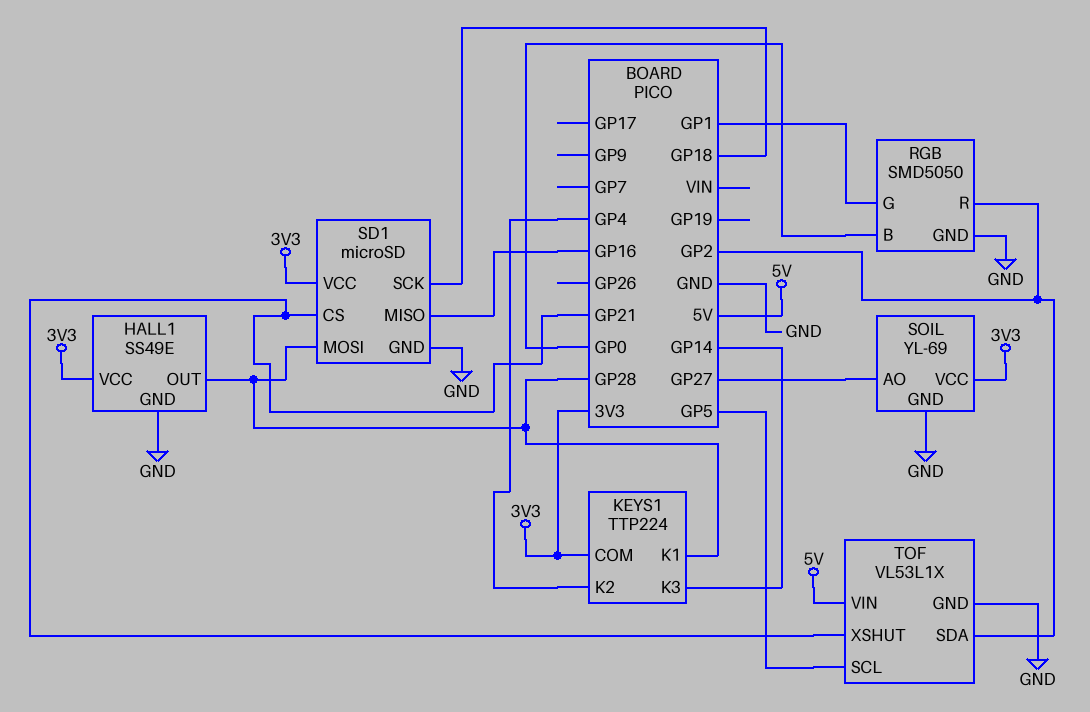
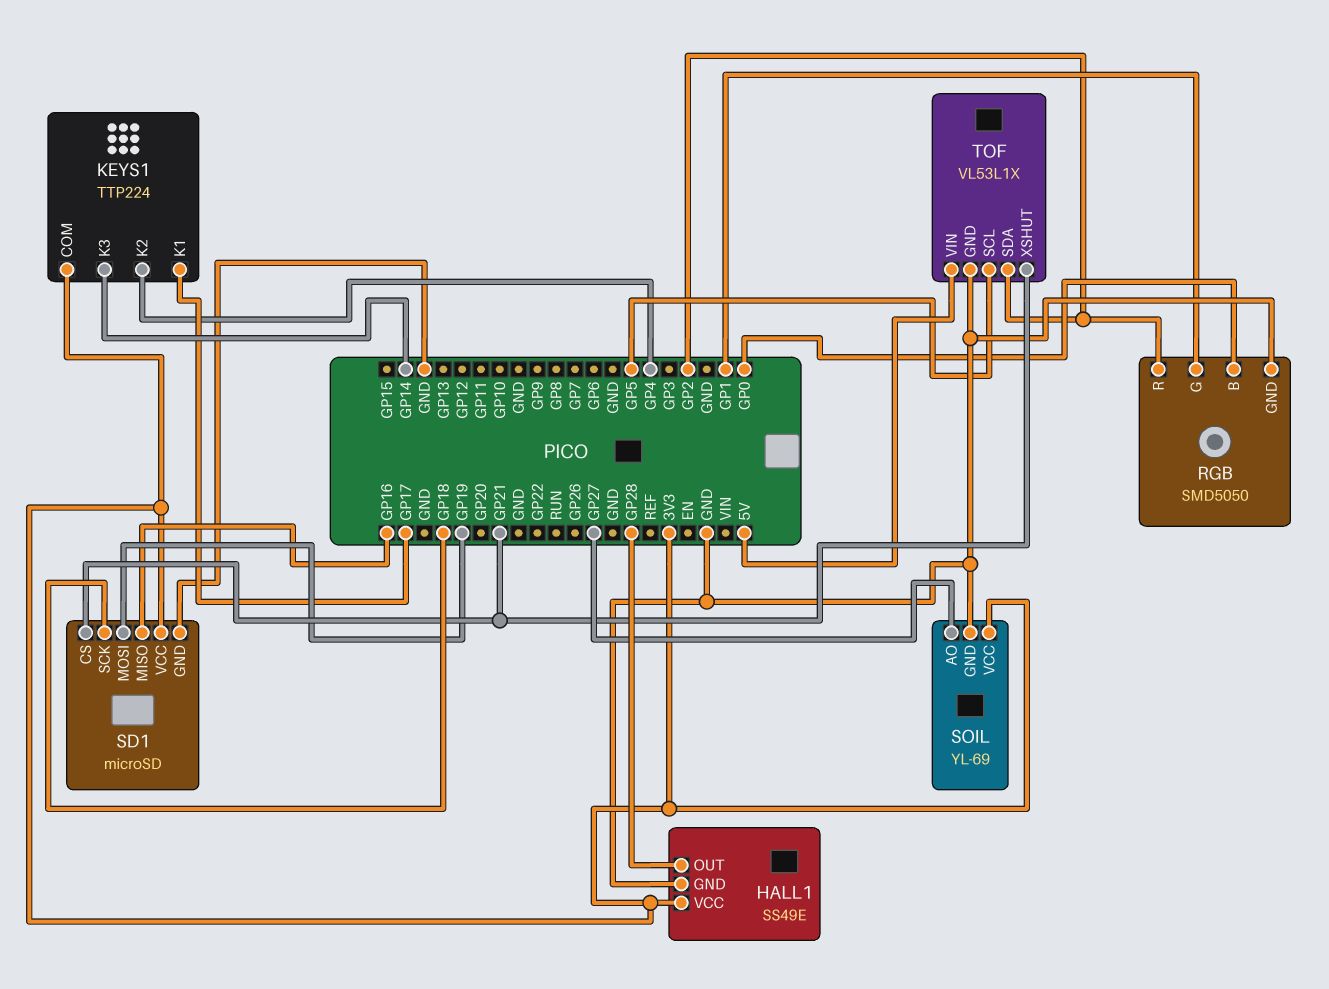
KEYS1 pin K1: GP28 -> GP17
SD1 pin MOSI: GP28 -> GP19

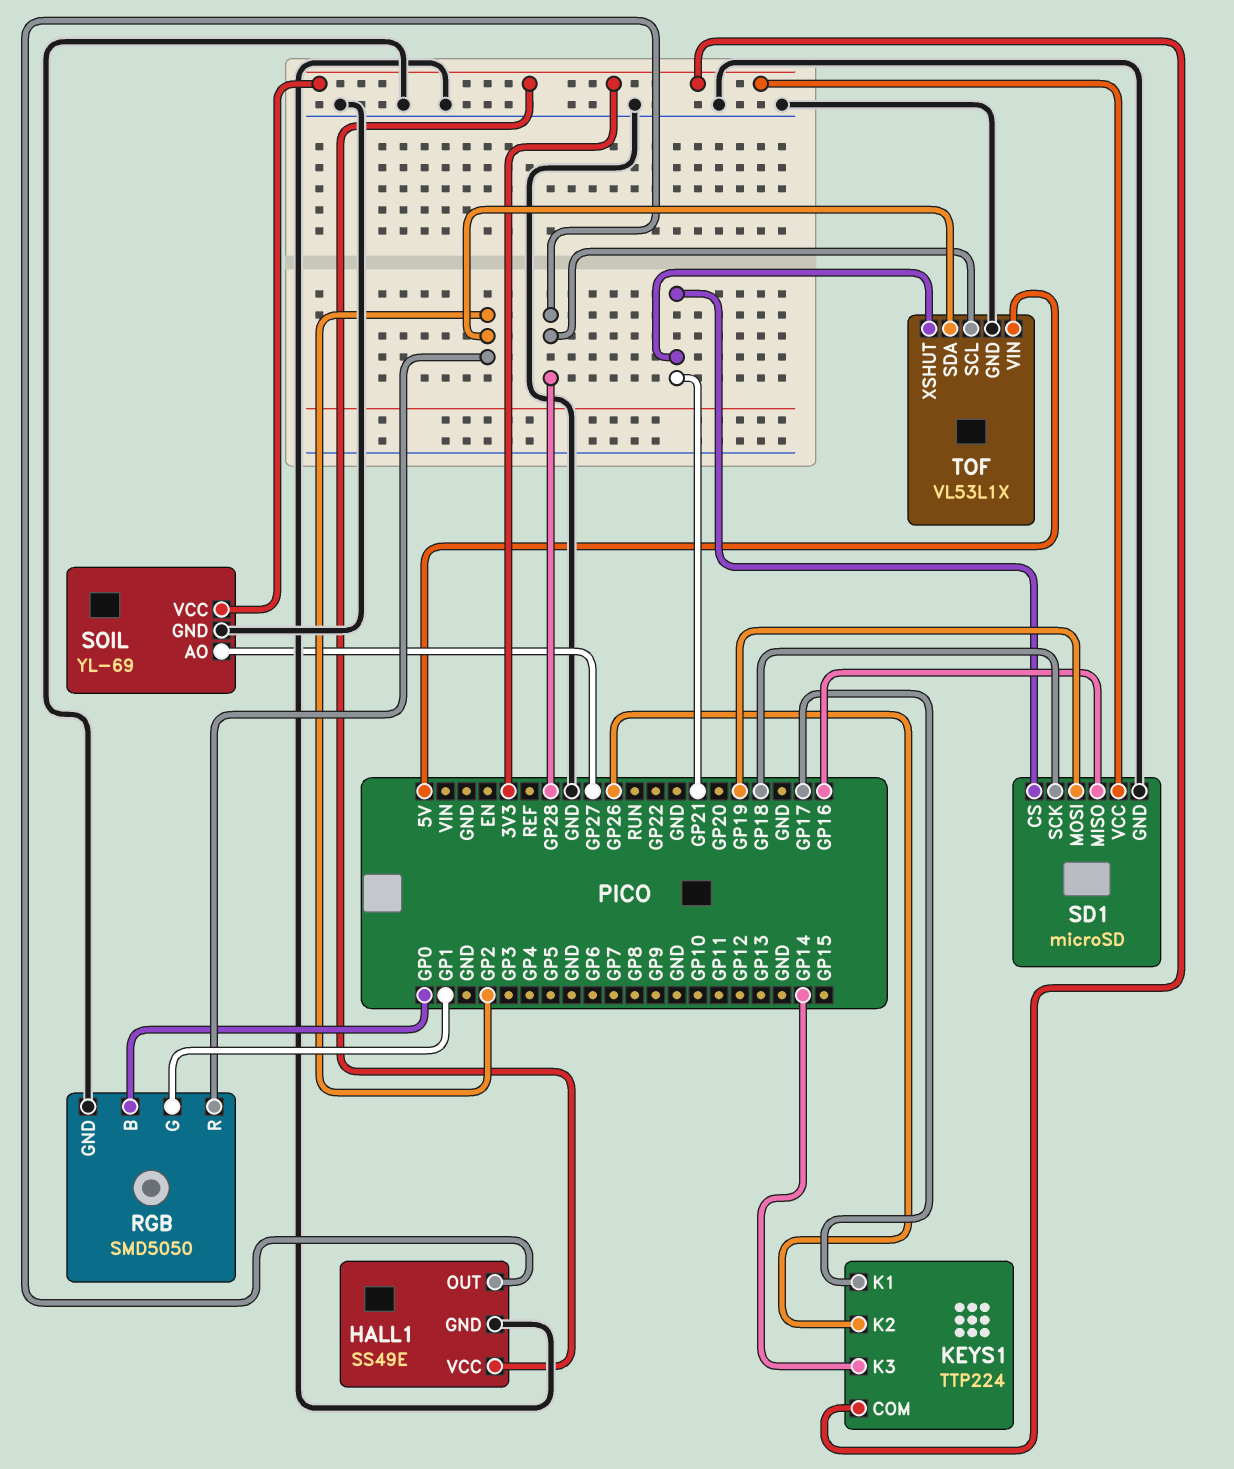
KEYS1 pin K2: GP4 -> GP26
TOF pin SCL: GP5 -> GP28

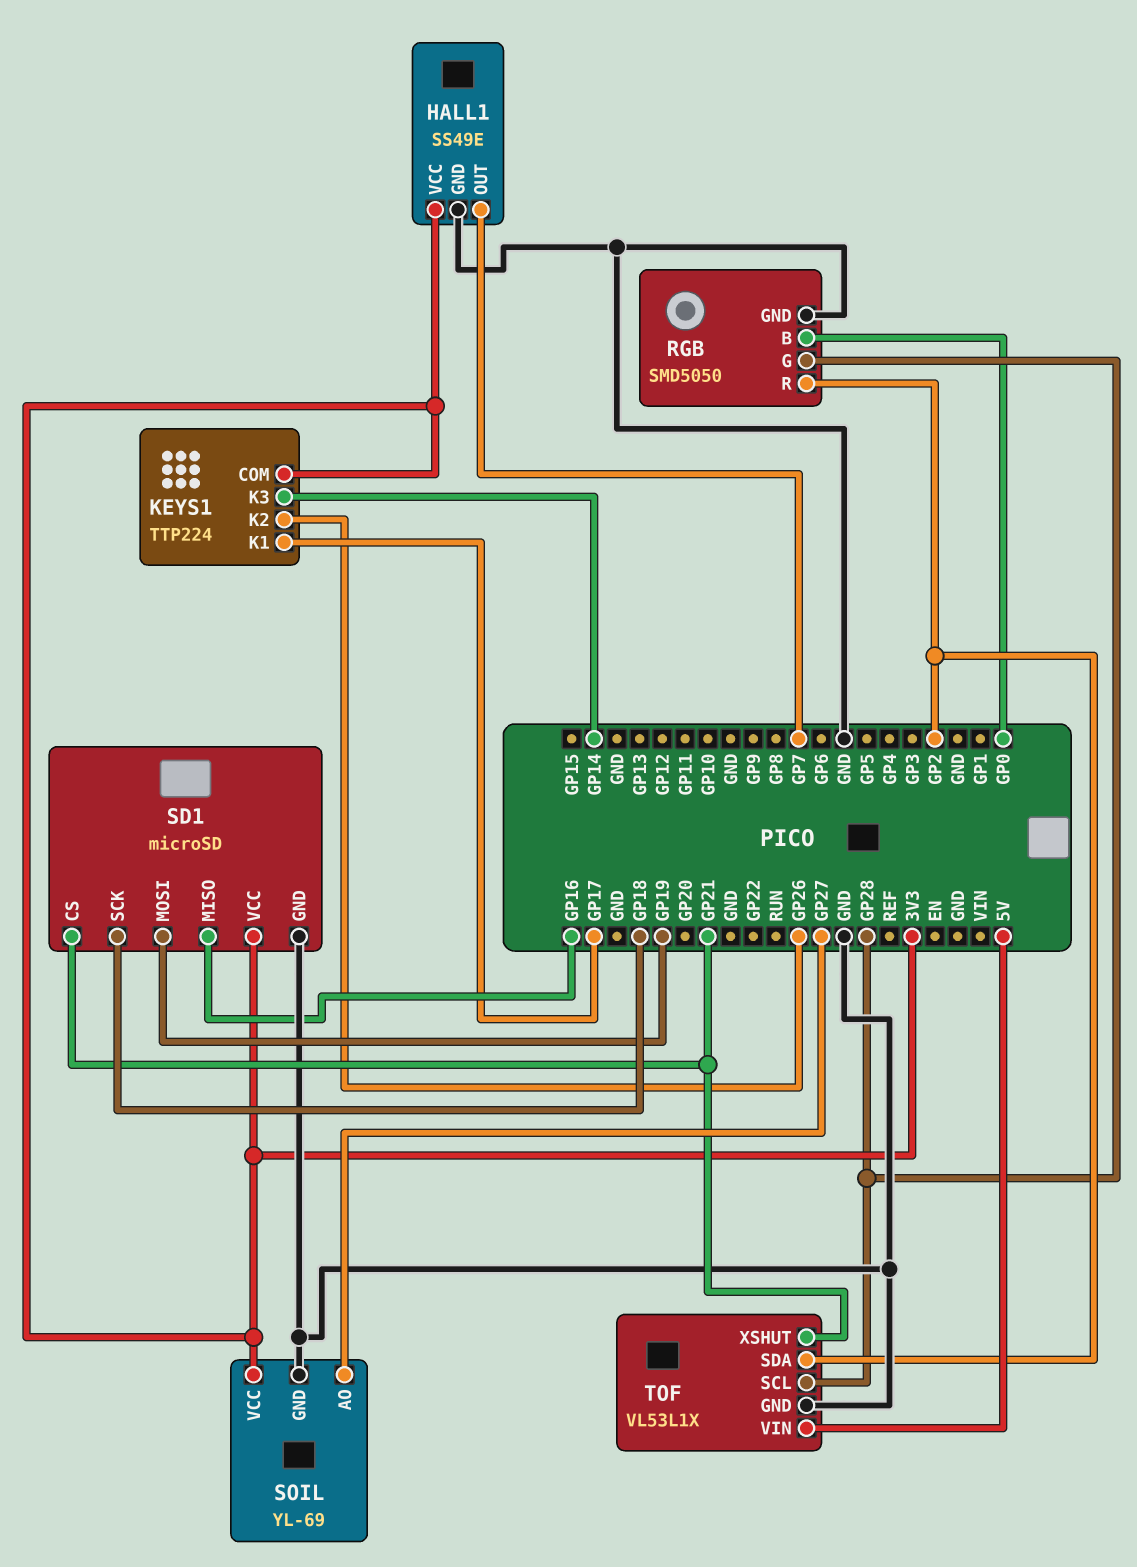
HALL1 pin OUT: GP28 -> GP7
RGB pin G: GP1 -> GP28

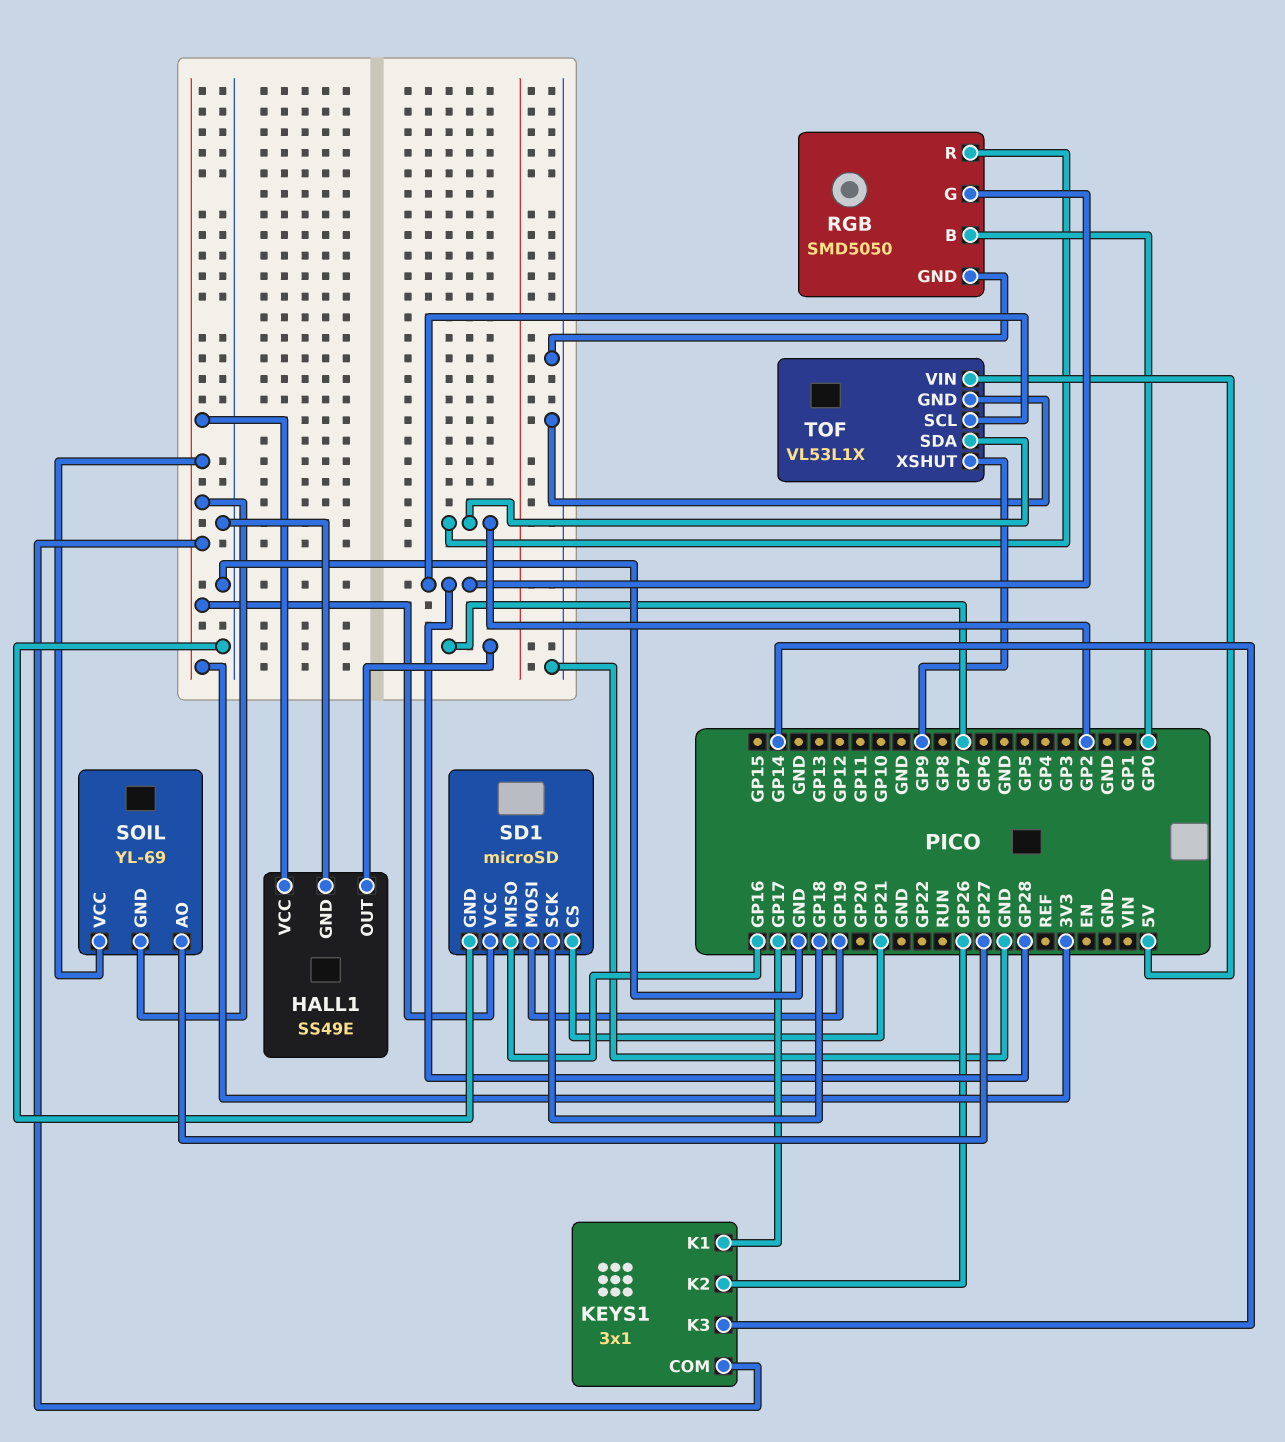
KEYS1: TTP224 -> 3x1
SOIL pin GND: GND -> 3V3
TOF pin XSHUT: GP21 -> GP9

